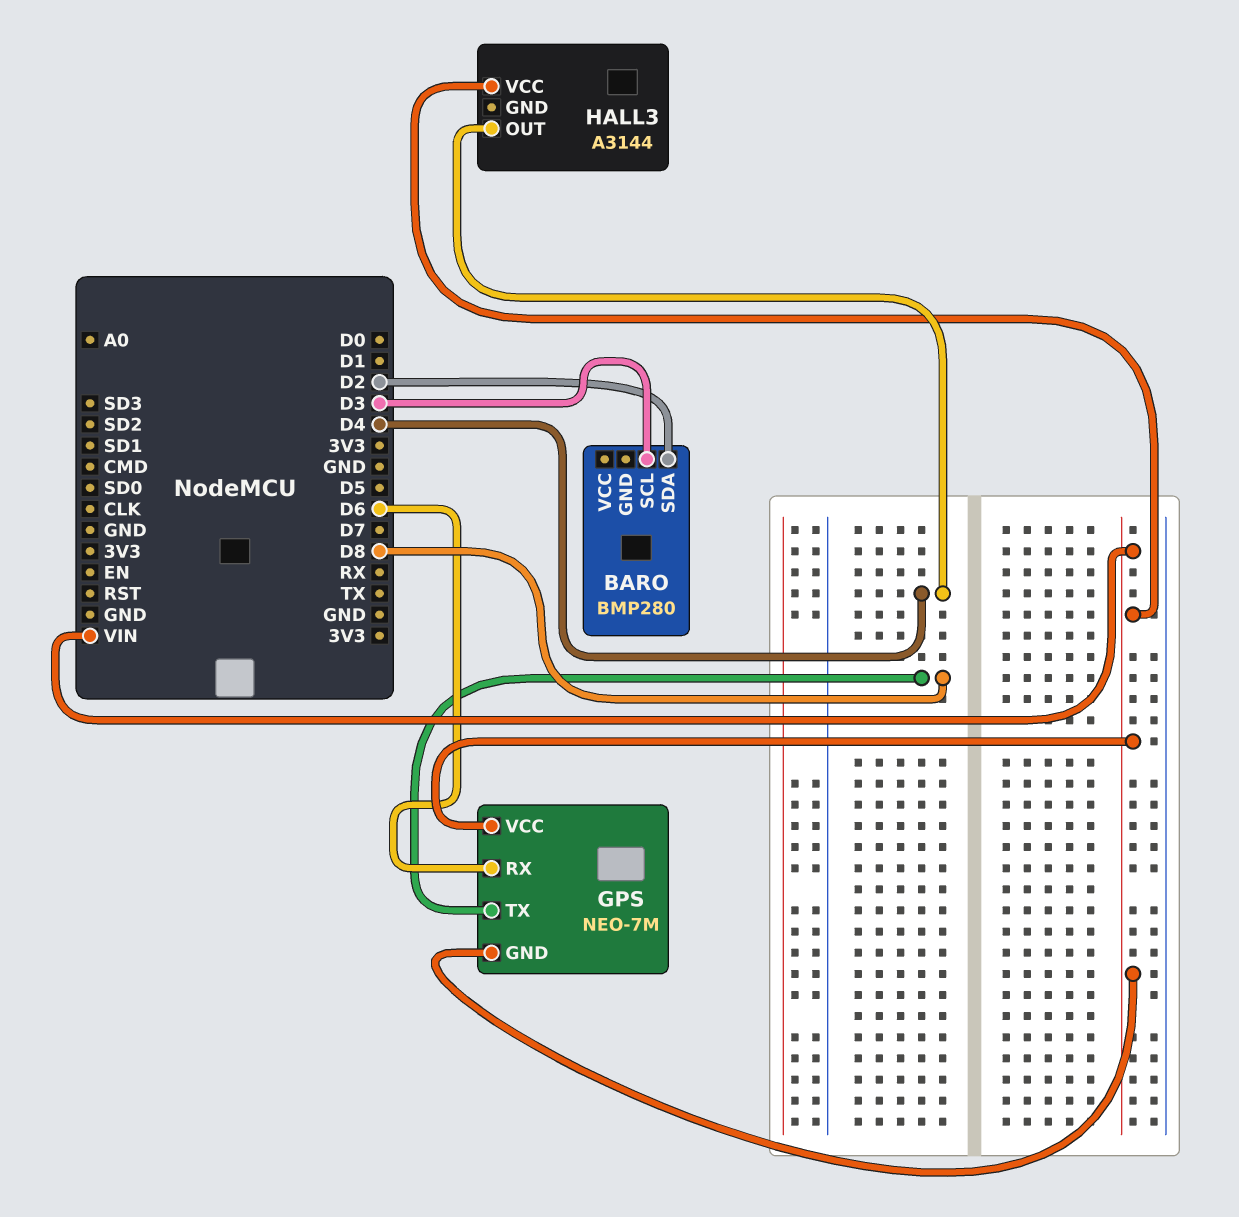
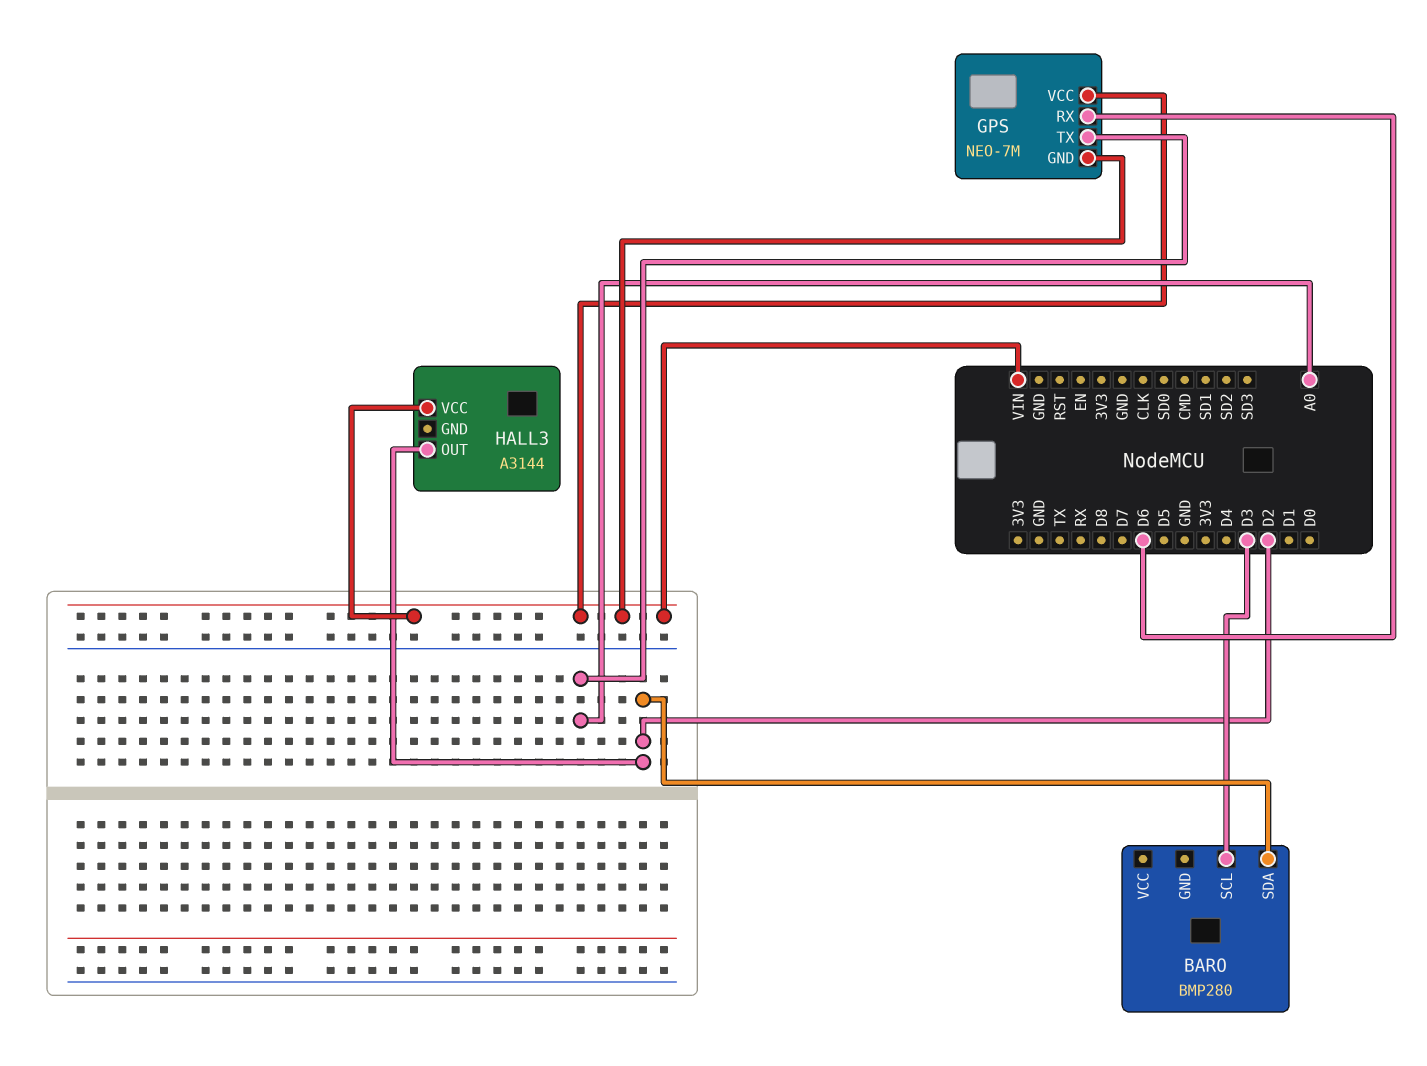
GPS pin TX: D8 -> A0
HALL3 pin OUT: D4 -> D2

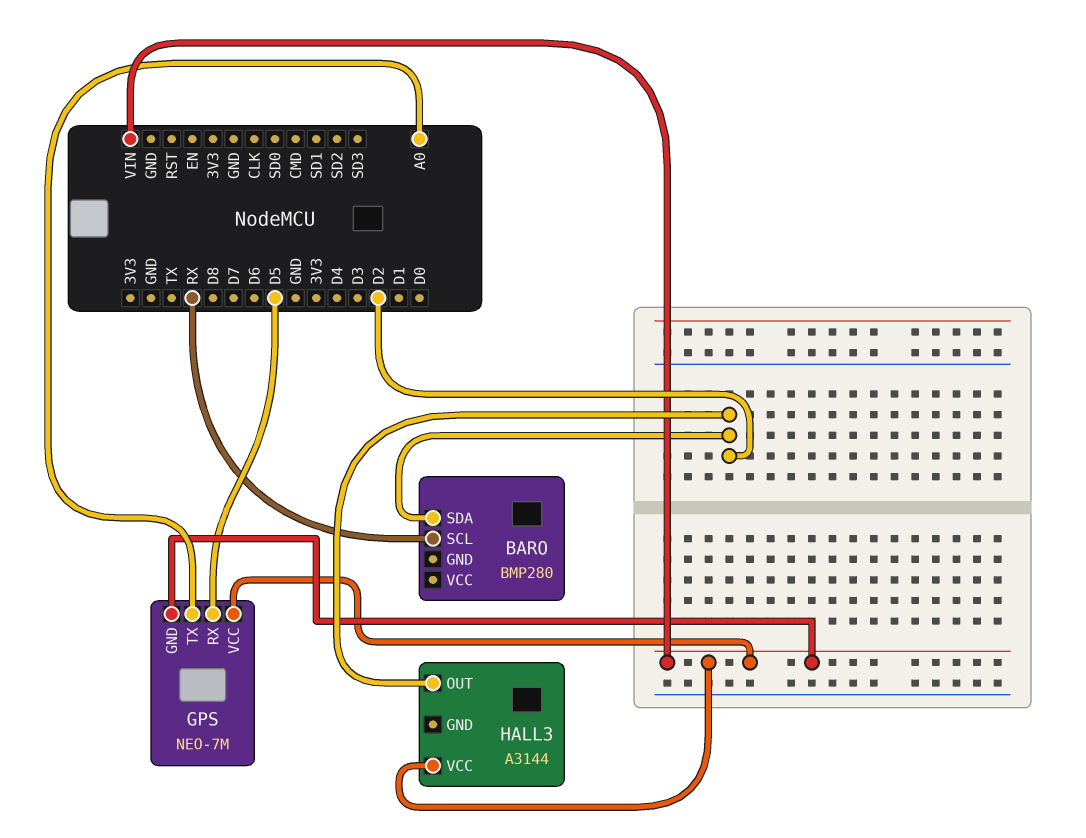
BARO pin SCL: D3 -> RX
GPS pin RX: D6 -> D5

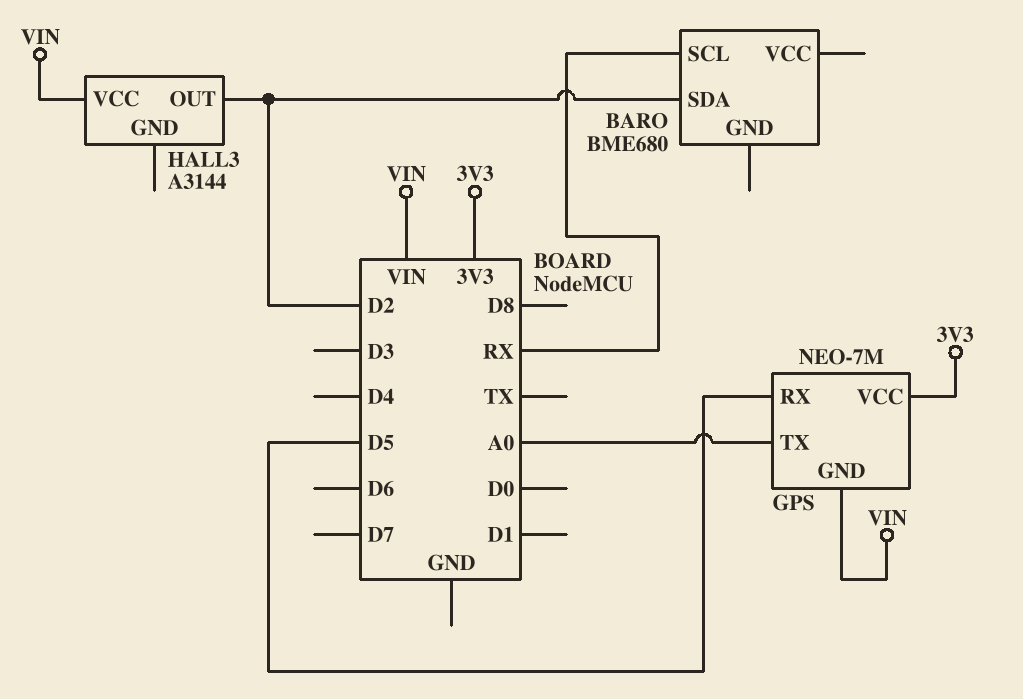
BARO: BMP280 -> BME680
GPS pin VCC: VIN -> 3V3

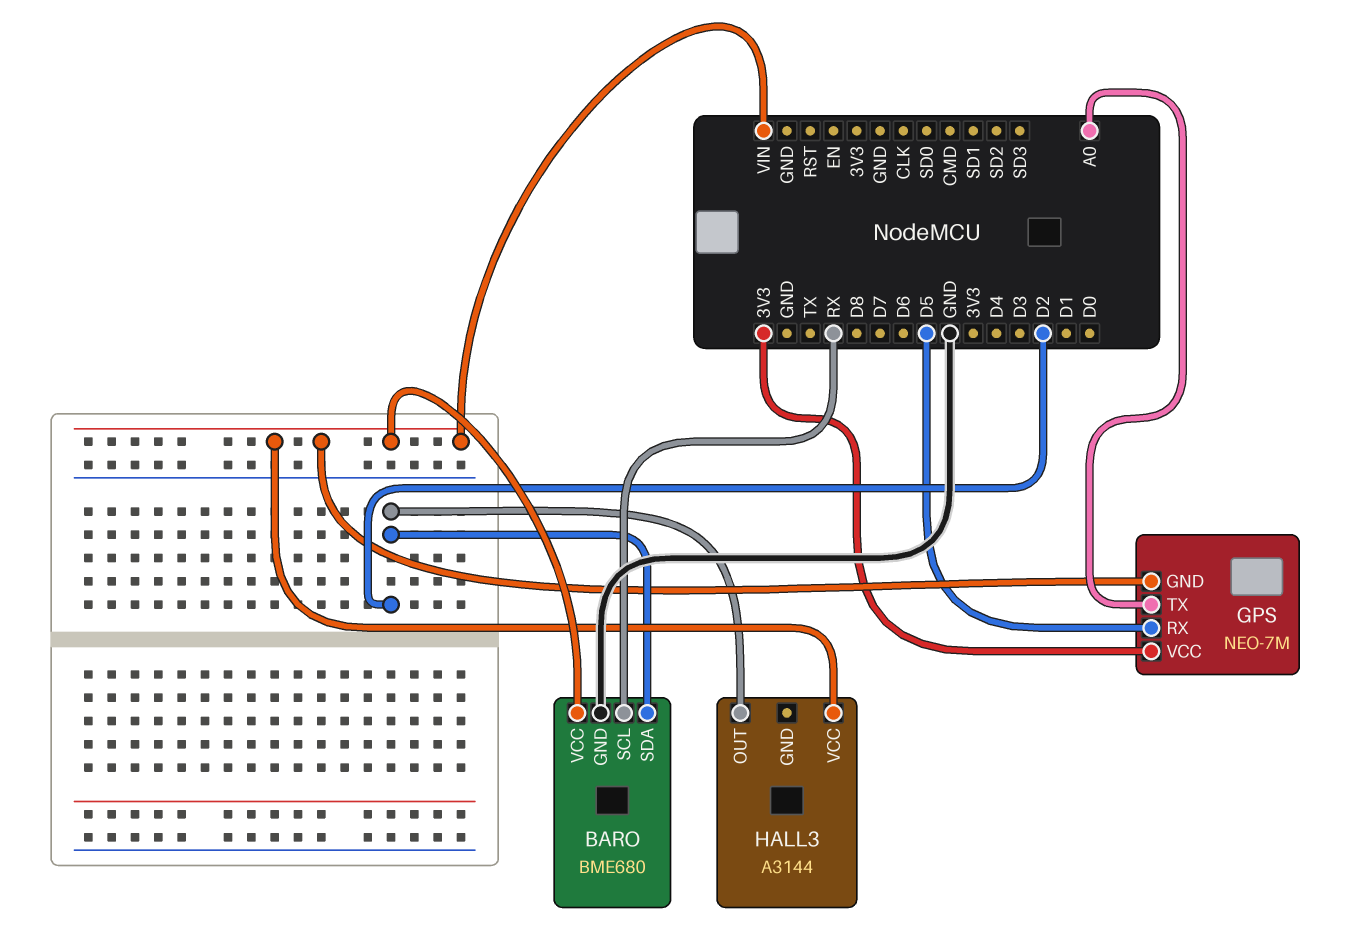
BARO pin GND: none -> GND
BARO pin VCC: none -> VIN

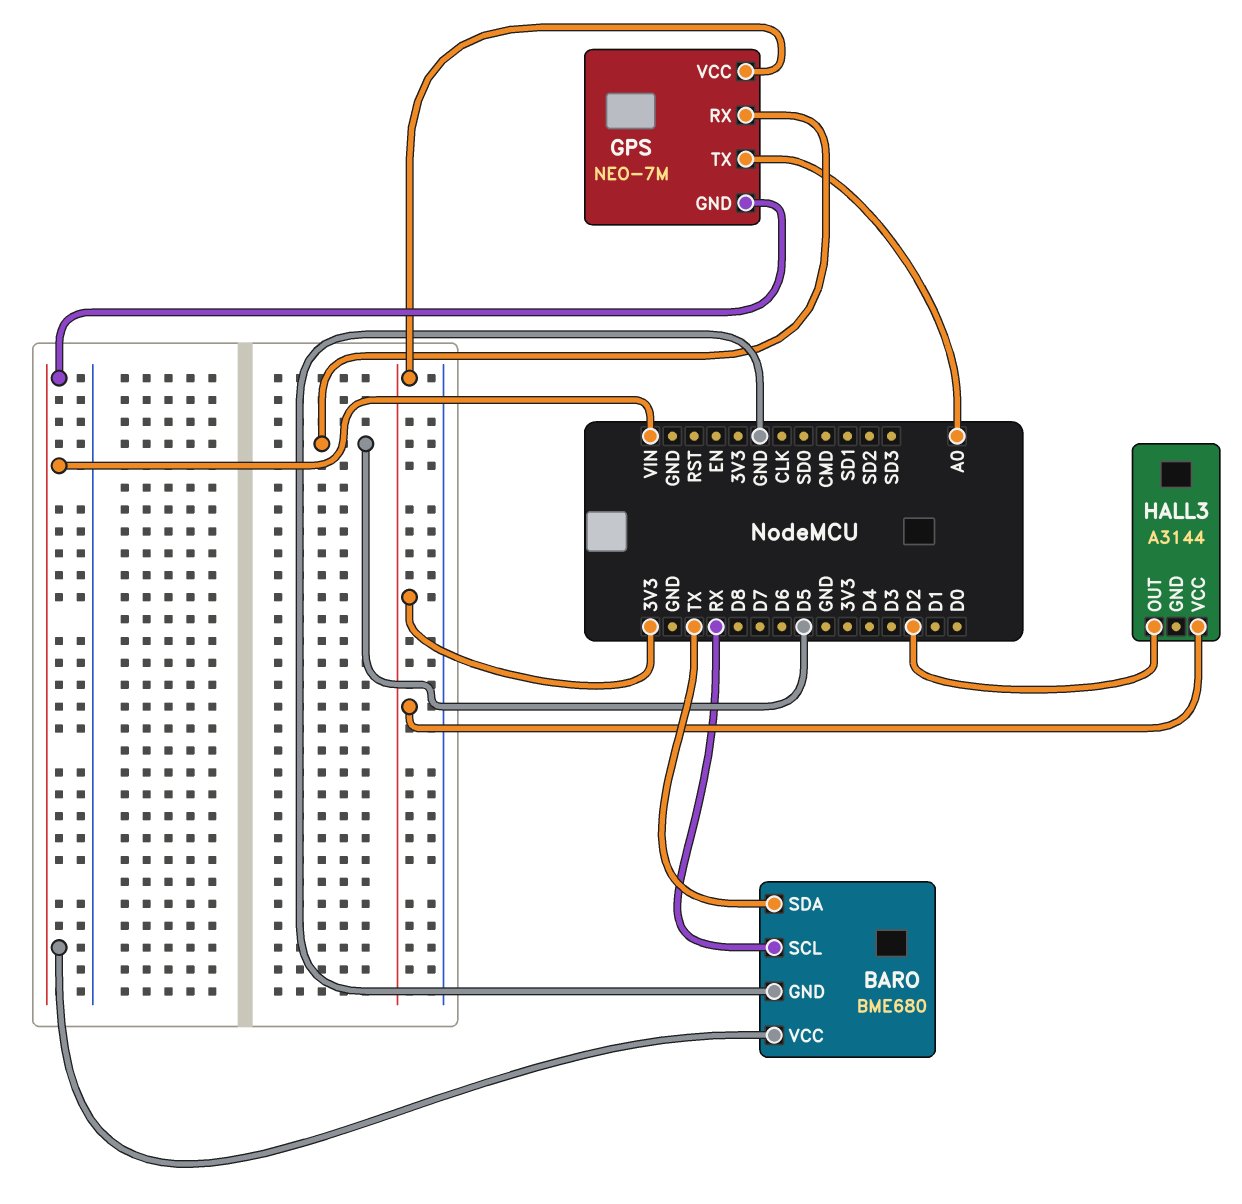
BARO pin SDA: D2 -> TX
HALL3 pin VCC: VIN -> 3V3

